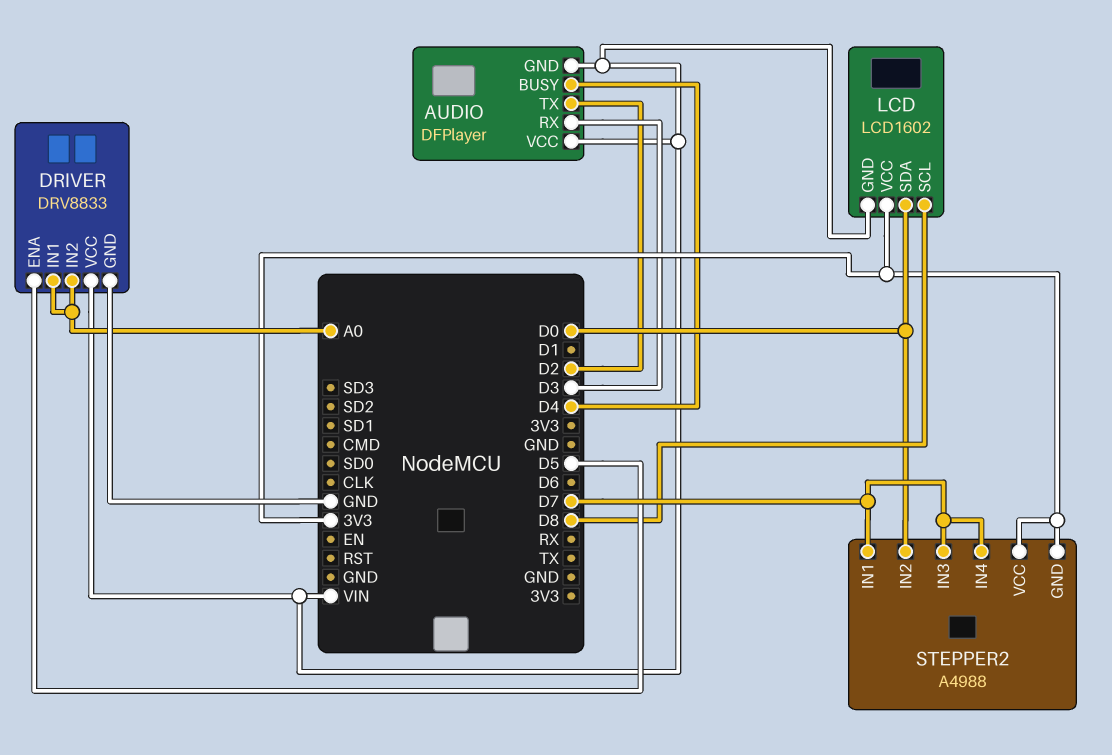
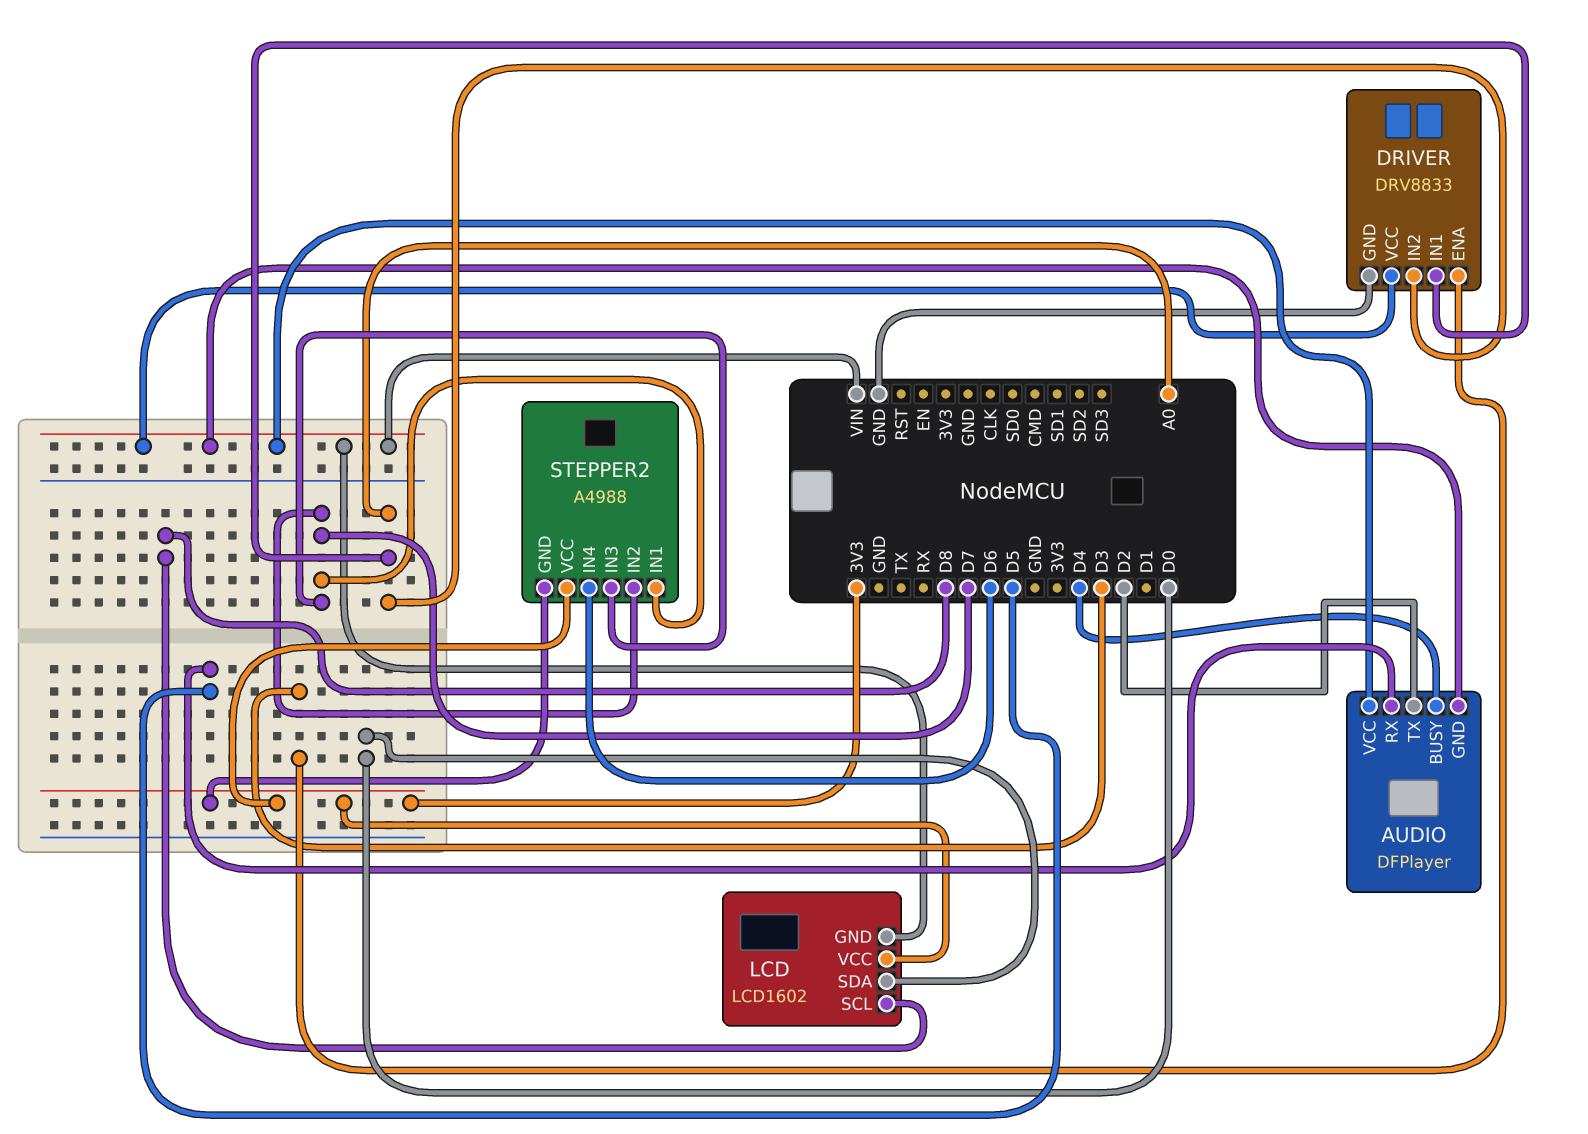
AUDIO pin RX: D3 -> D5
DRIVER pin ENA: D5 -> D3
STEPPER2 pin IN2: D0 -> D7
STEPPER2 pin IN4: D7 -> D6

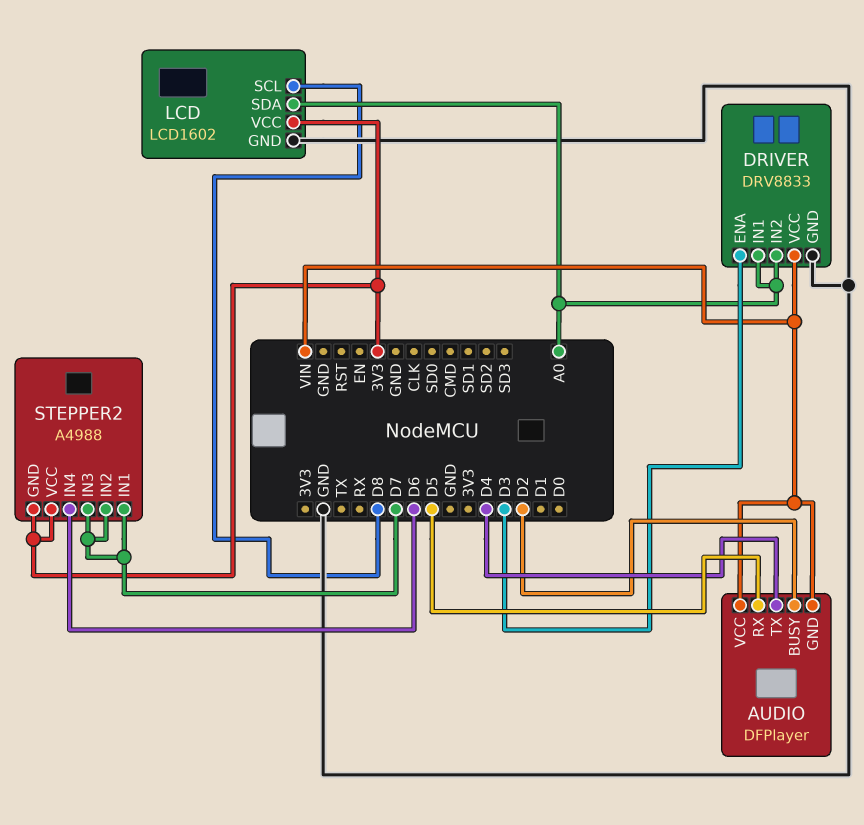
AUDIO pin BUSY: D4 -> D2
AUDIO pin TX: D2 -> D4
LCD pin GND: VIN -> GND
LCD pin SDA: D0 -> A0

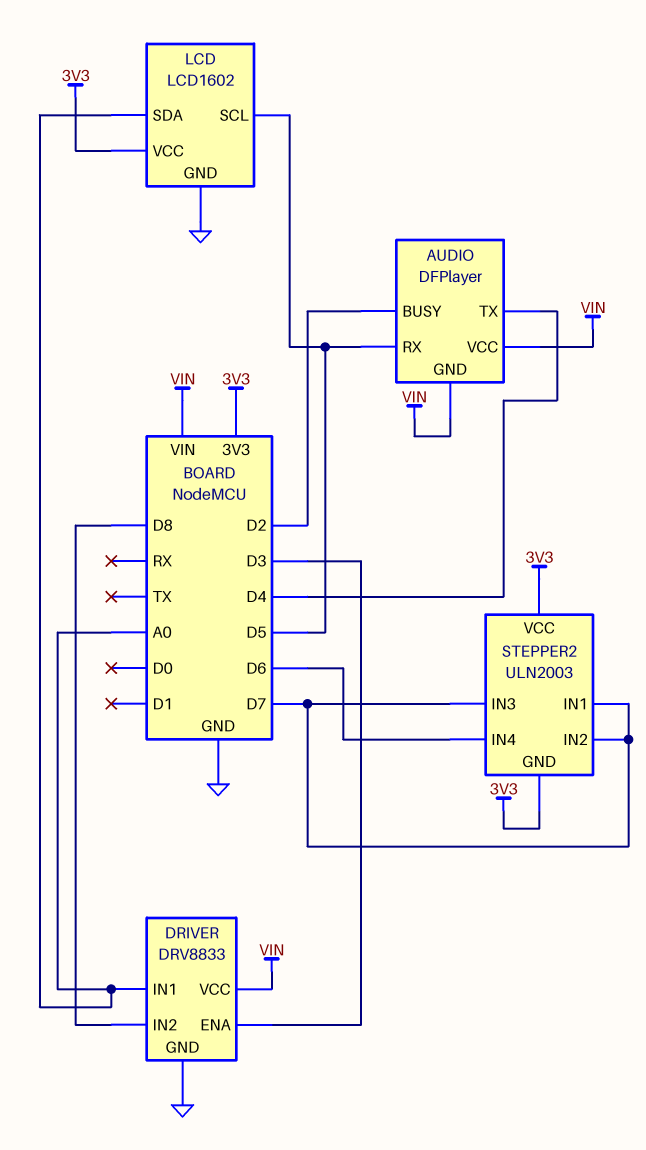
DRIVER pin IN2: A0 -> D8
LCD pin SCL: D8 -> D5
STEPPER2: A4988 -> ULN2003

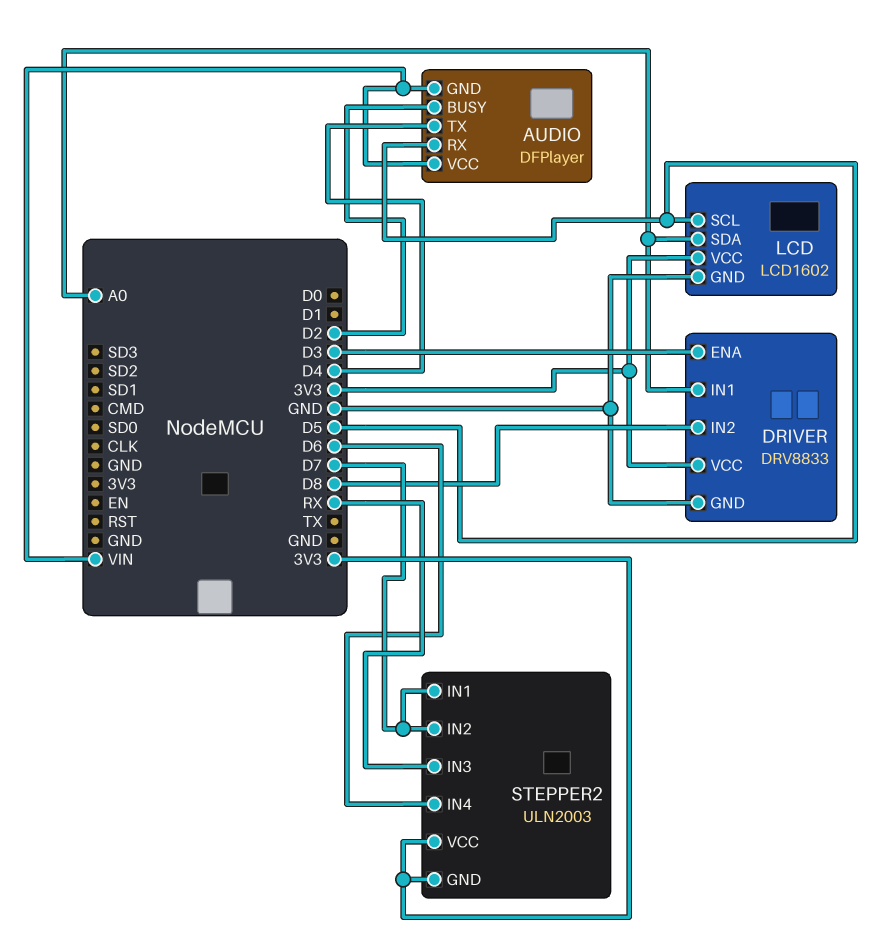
DRIVER pin VCC: VIN -> 3V3
STEPPER2 pin IN3: D7 -> RX

